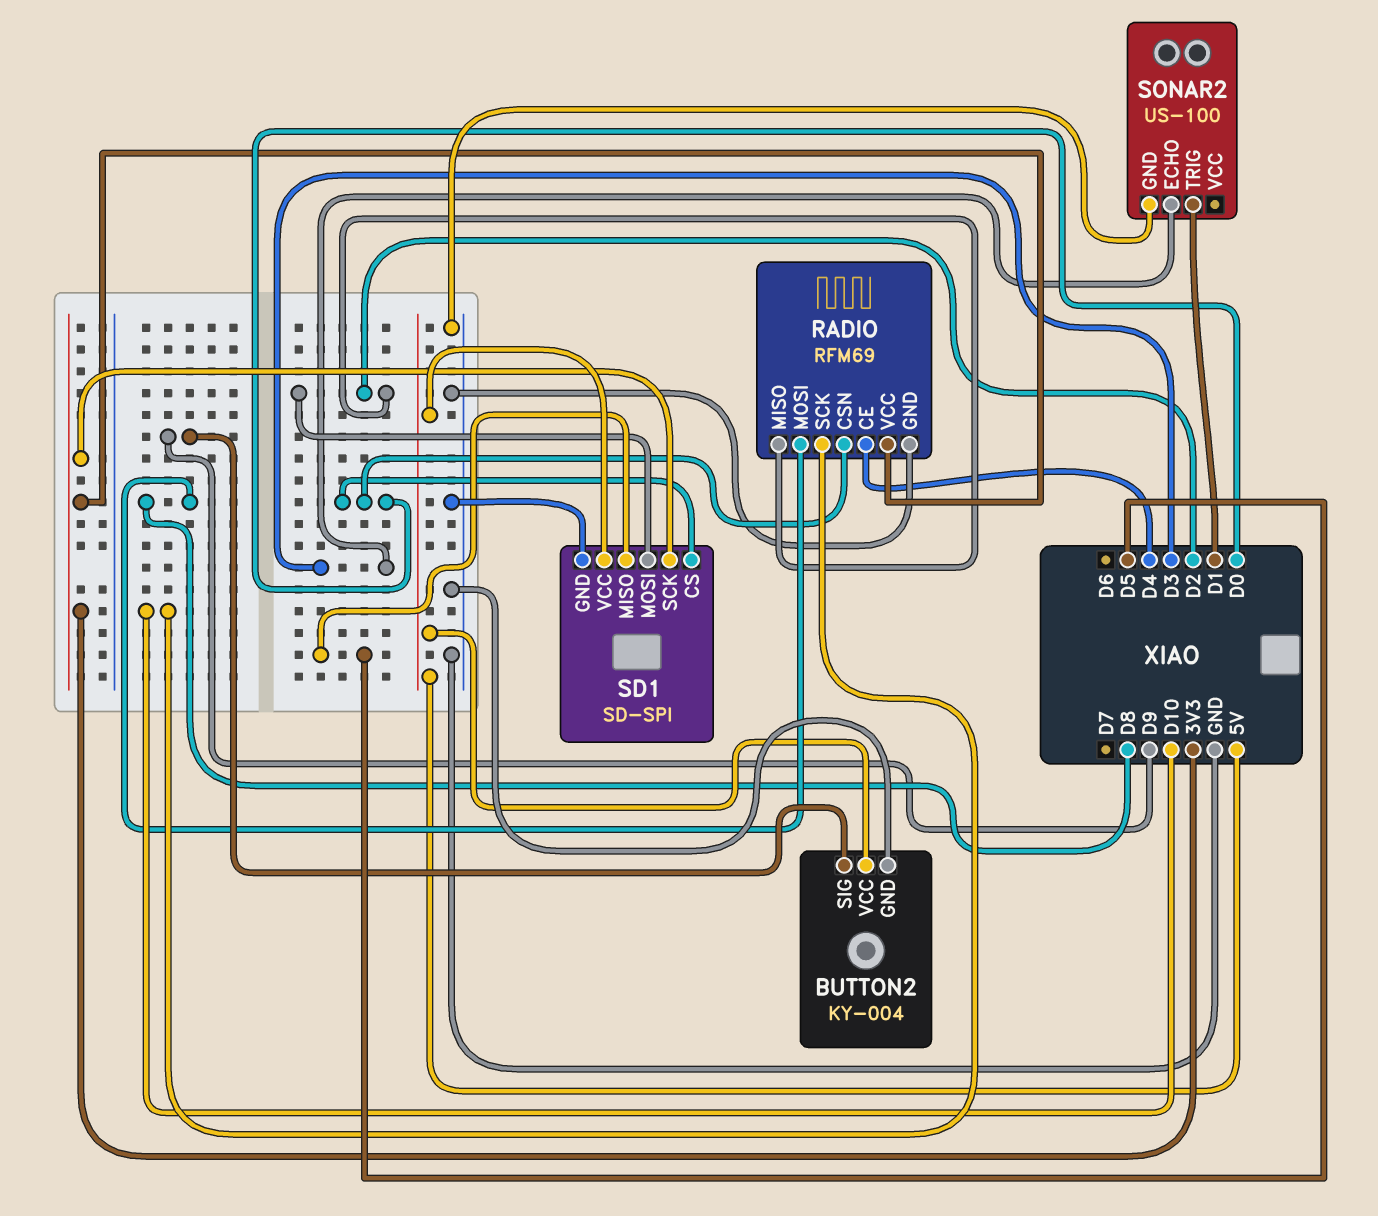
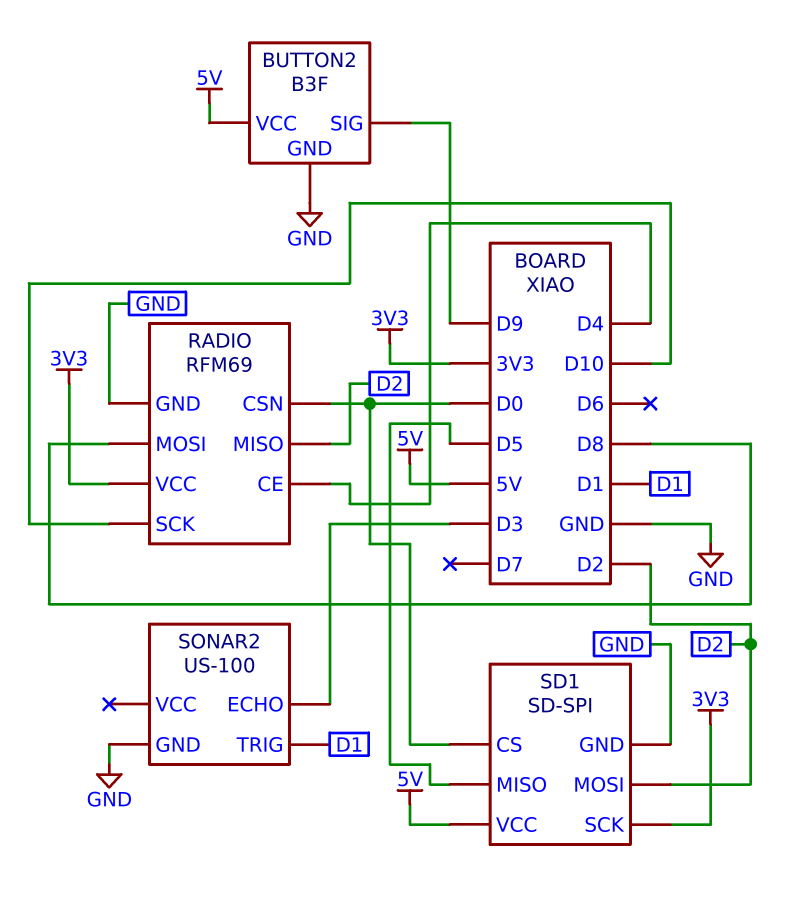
BUTTON2: KY-004 -> B3F

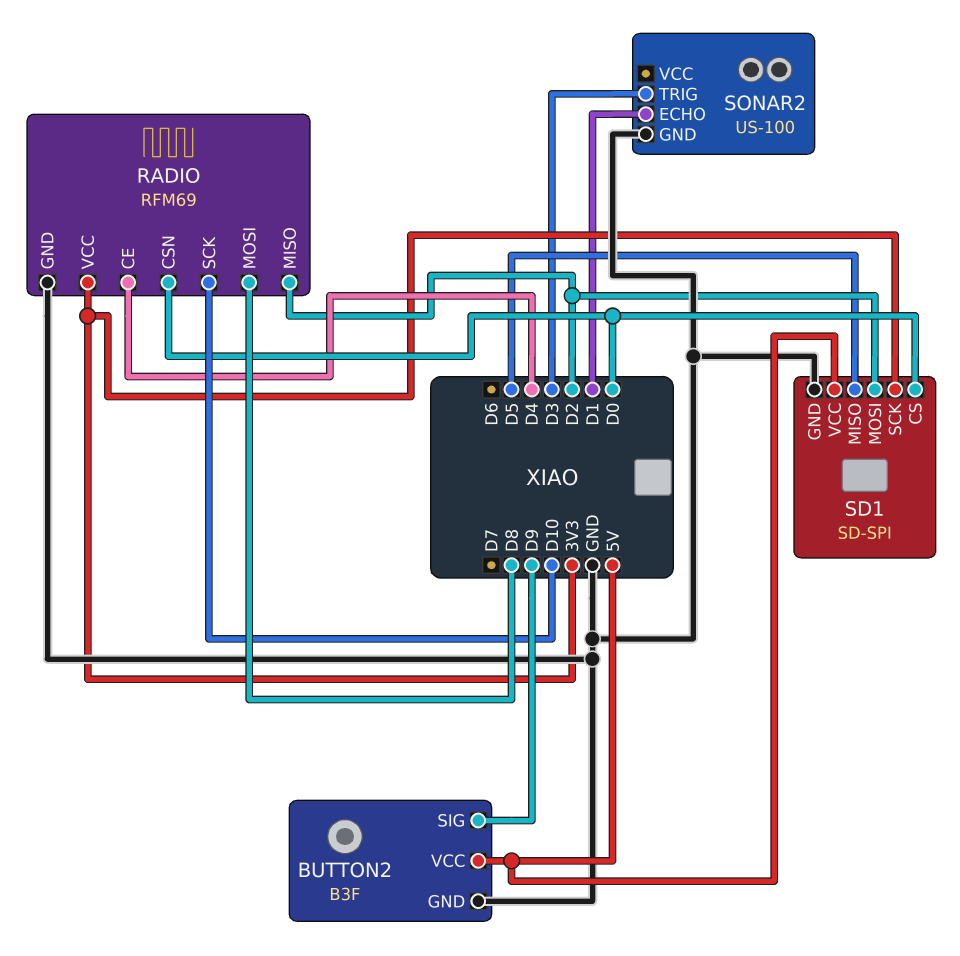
SONAR2 pin ECHO: D3 -> D1
SONAR2 pin TRIG: D1 -> D3

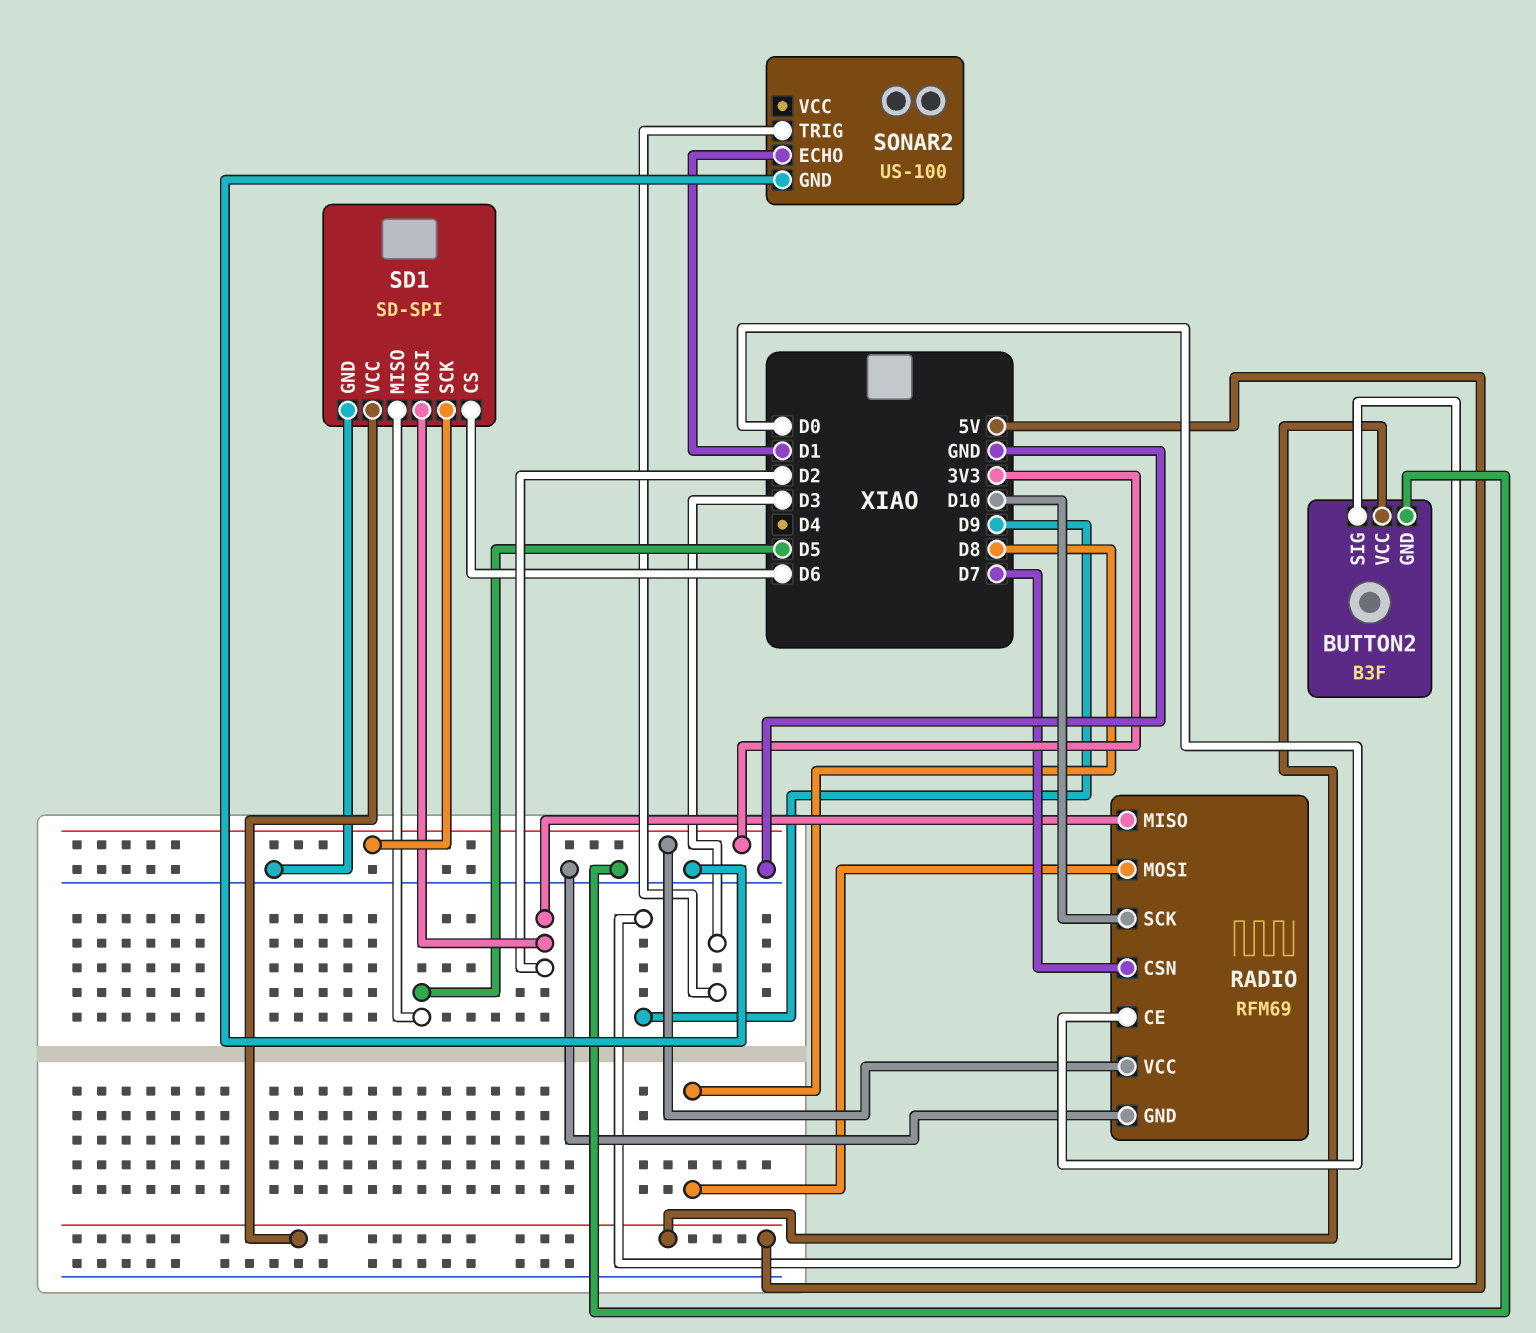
RADIO pin CE: D4 -> D0
RADIO pin CSN: D0 -> D7
SD1 pin CS: D0 -> D6

